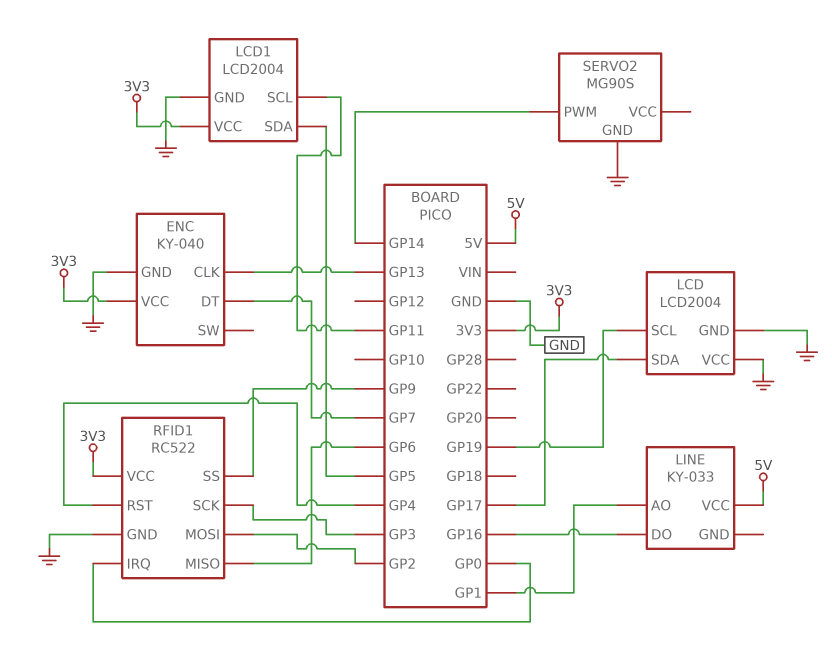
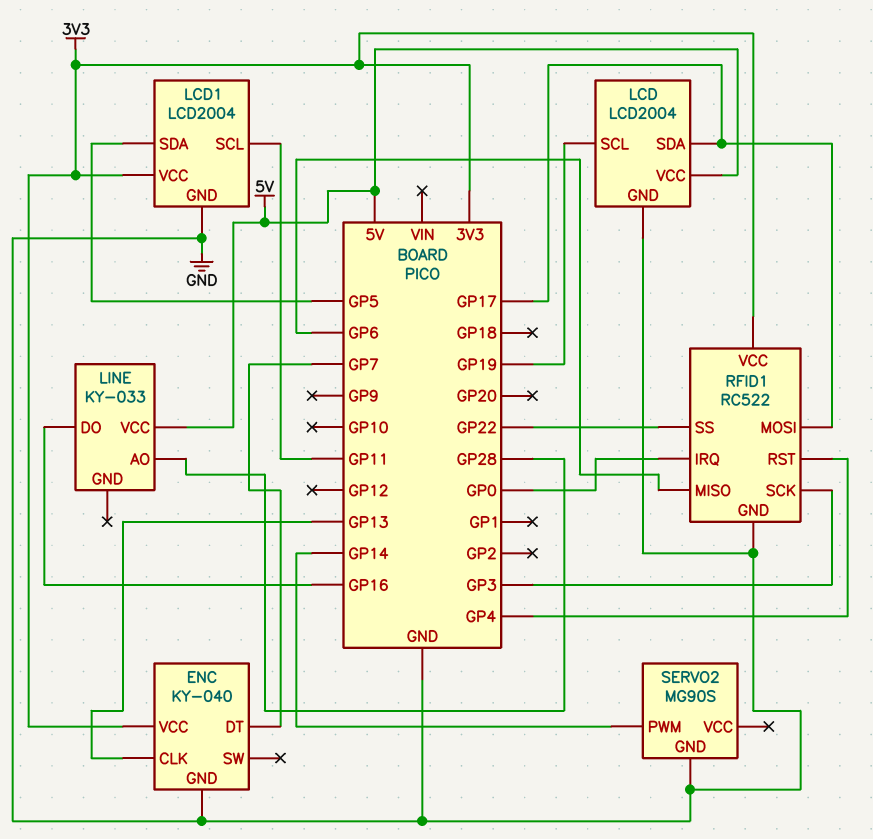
LCD pin VCC: GND -> 5V
LINE pin AO: GP1 -> GP28
RFID1 pin MOSI: GP2 -> GP17
RFID1 pin SS: GP9 -> GP22

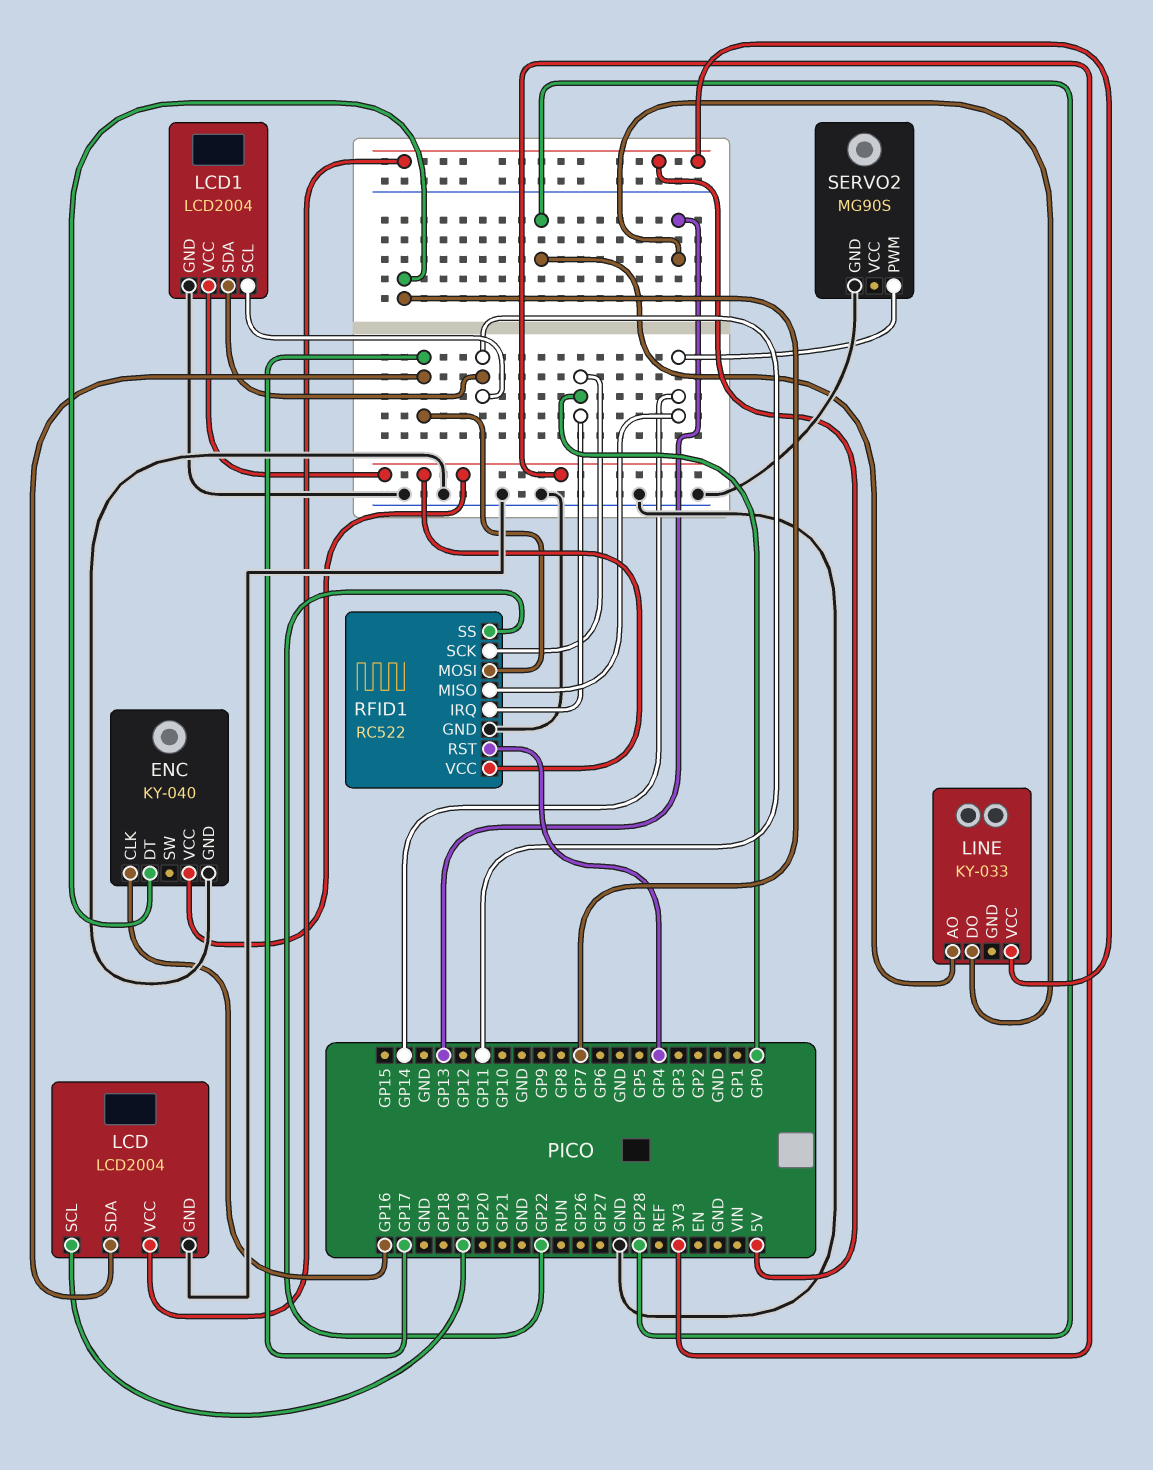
ENC pin CLK: GP13 -> GP16
LCD1 pin SDA: GP5 -> GP11
LINE pin DO: GP16 -> GP13
RFID1 pin MISO: GP6 -> GP14
RFID1 pin SCK: GP3 -> GP0

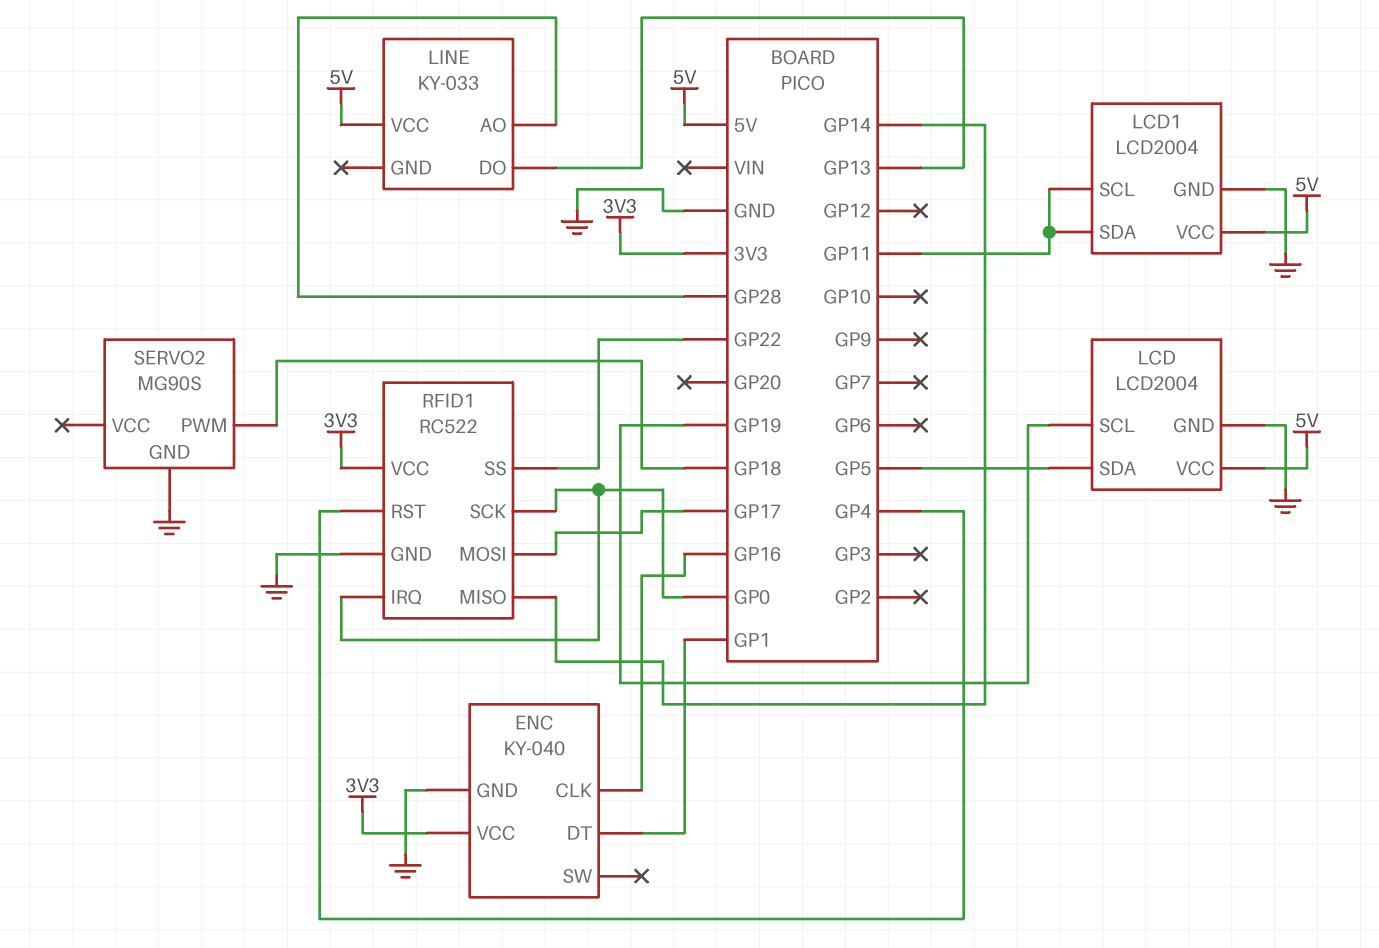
ENC pin DT: GP7 -> GP1
LCD pin SDA: GP17 -> GP5
LCD1 pin VCC: 3V3 -> 5V
SERVO2 pin PWM: GP14 -> GP18

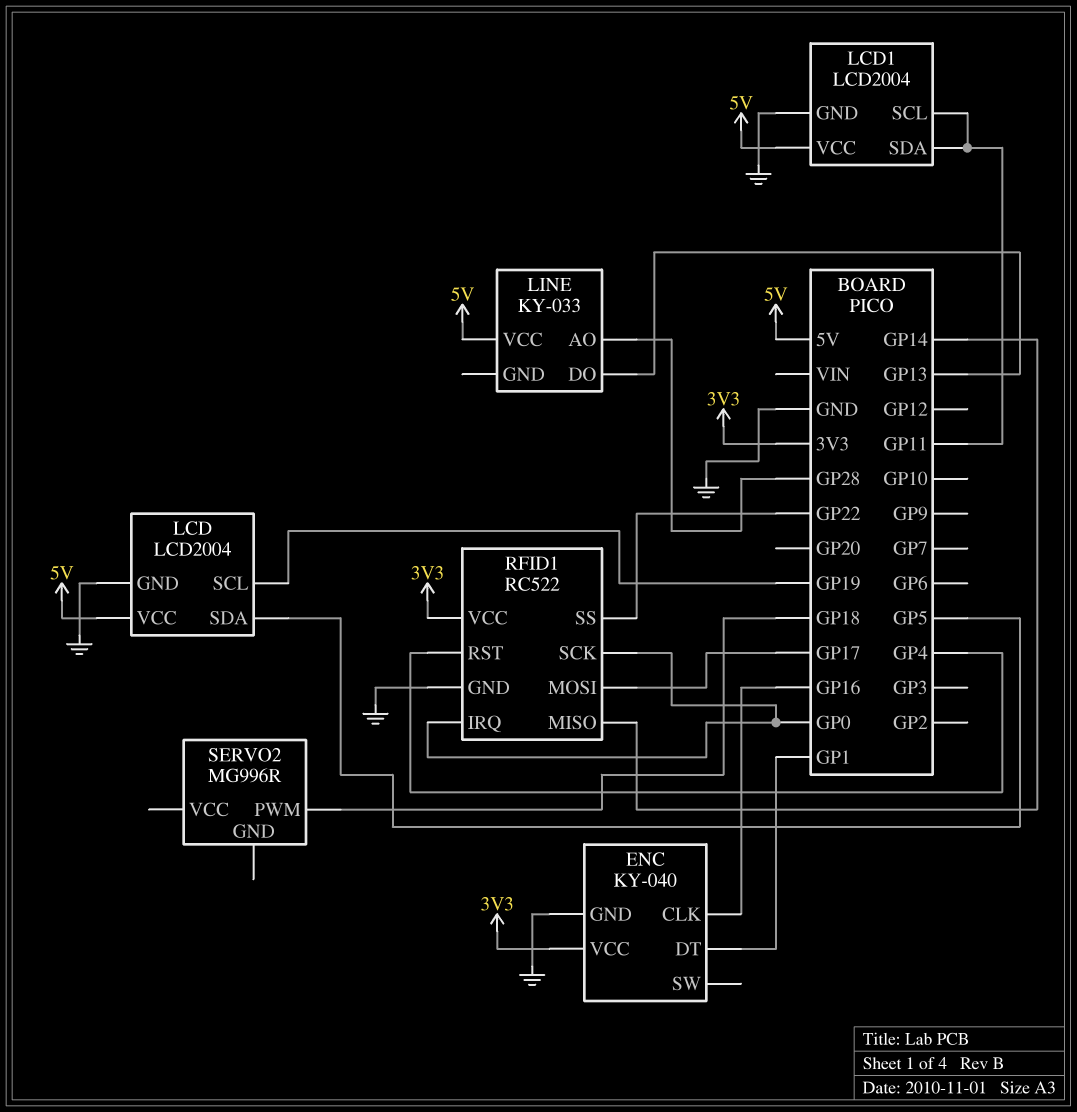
SERVO2: MG90S -> MG996R
SERVO2 pin GND: GND -> none

